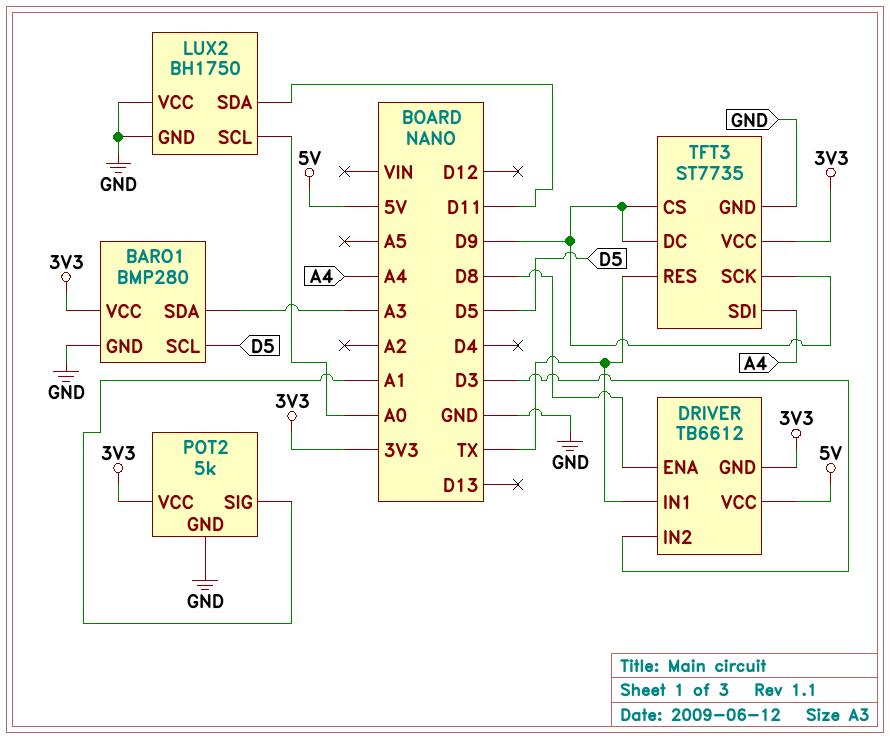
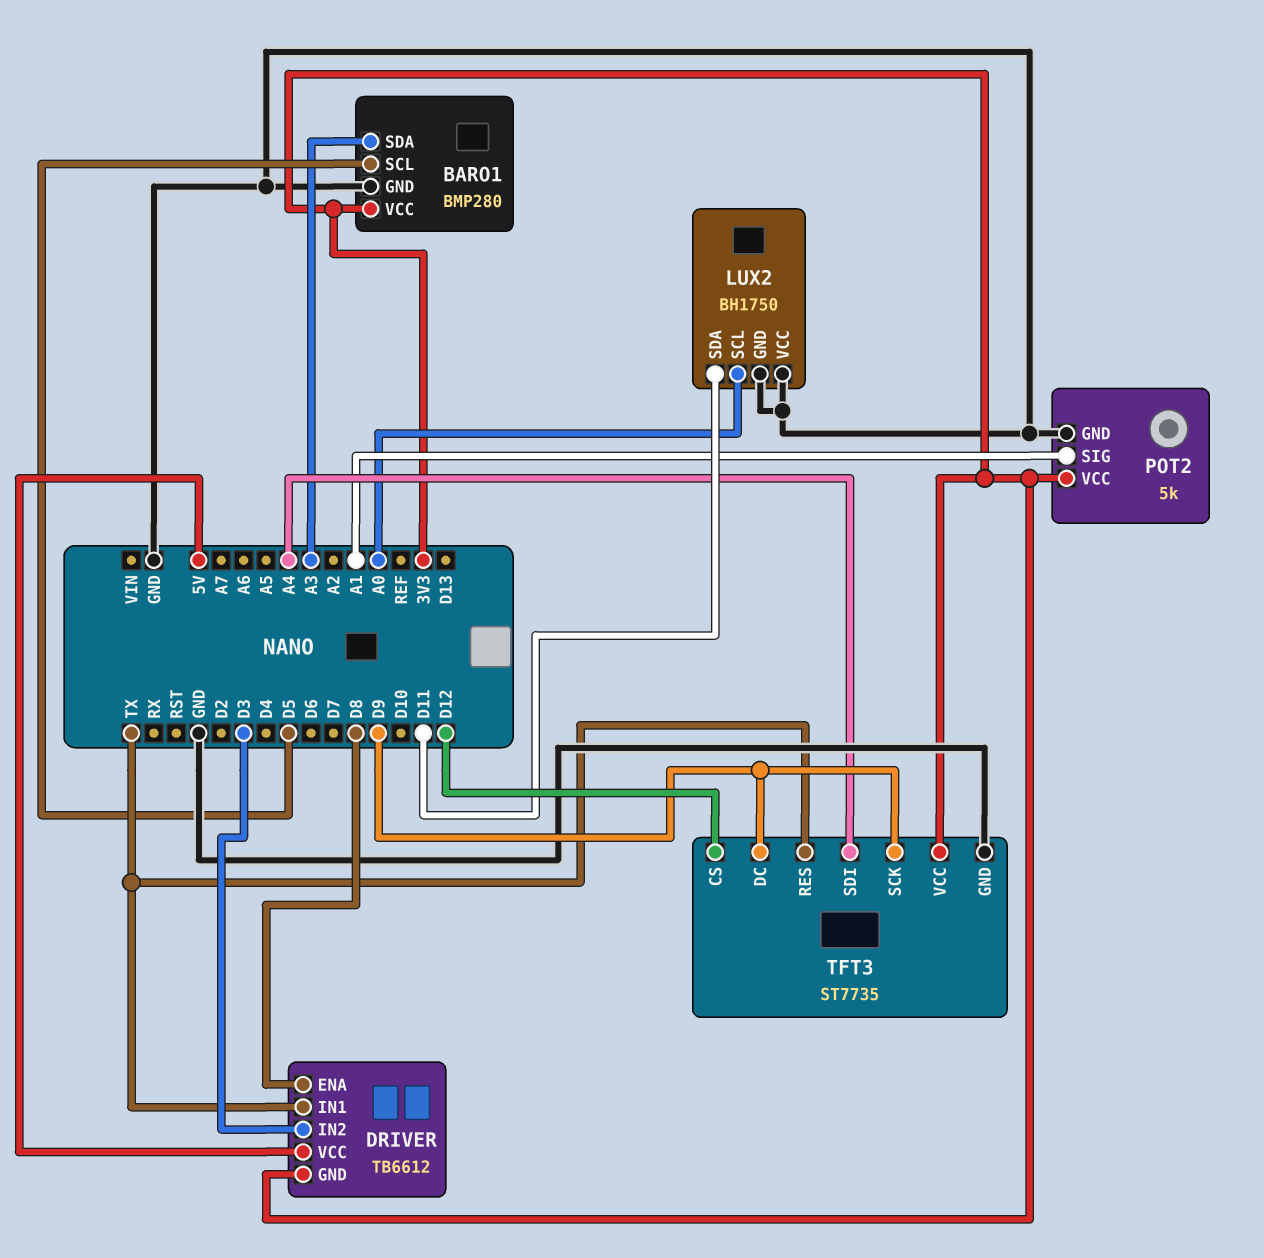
TFT3 pin CS: D9 -> D12

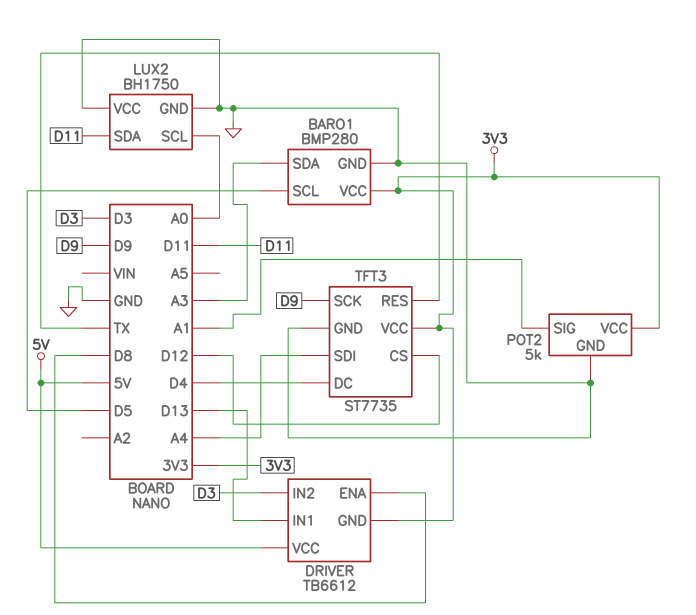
DRIVER pin IN1: TX -> D13
TFT3 pin DC: D9 -> D4

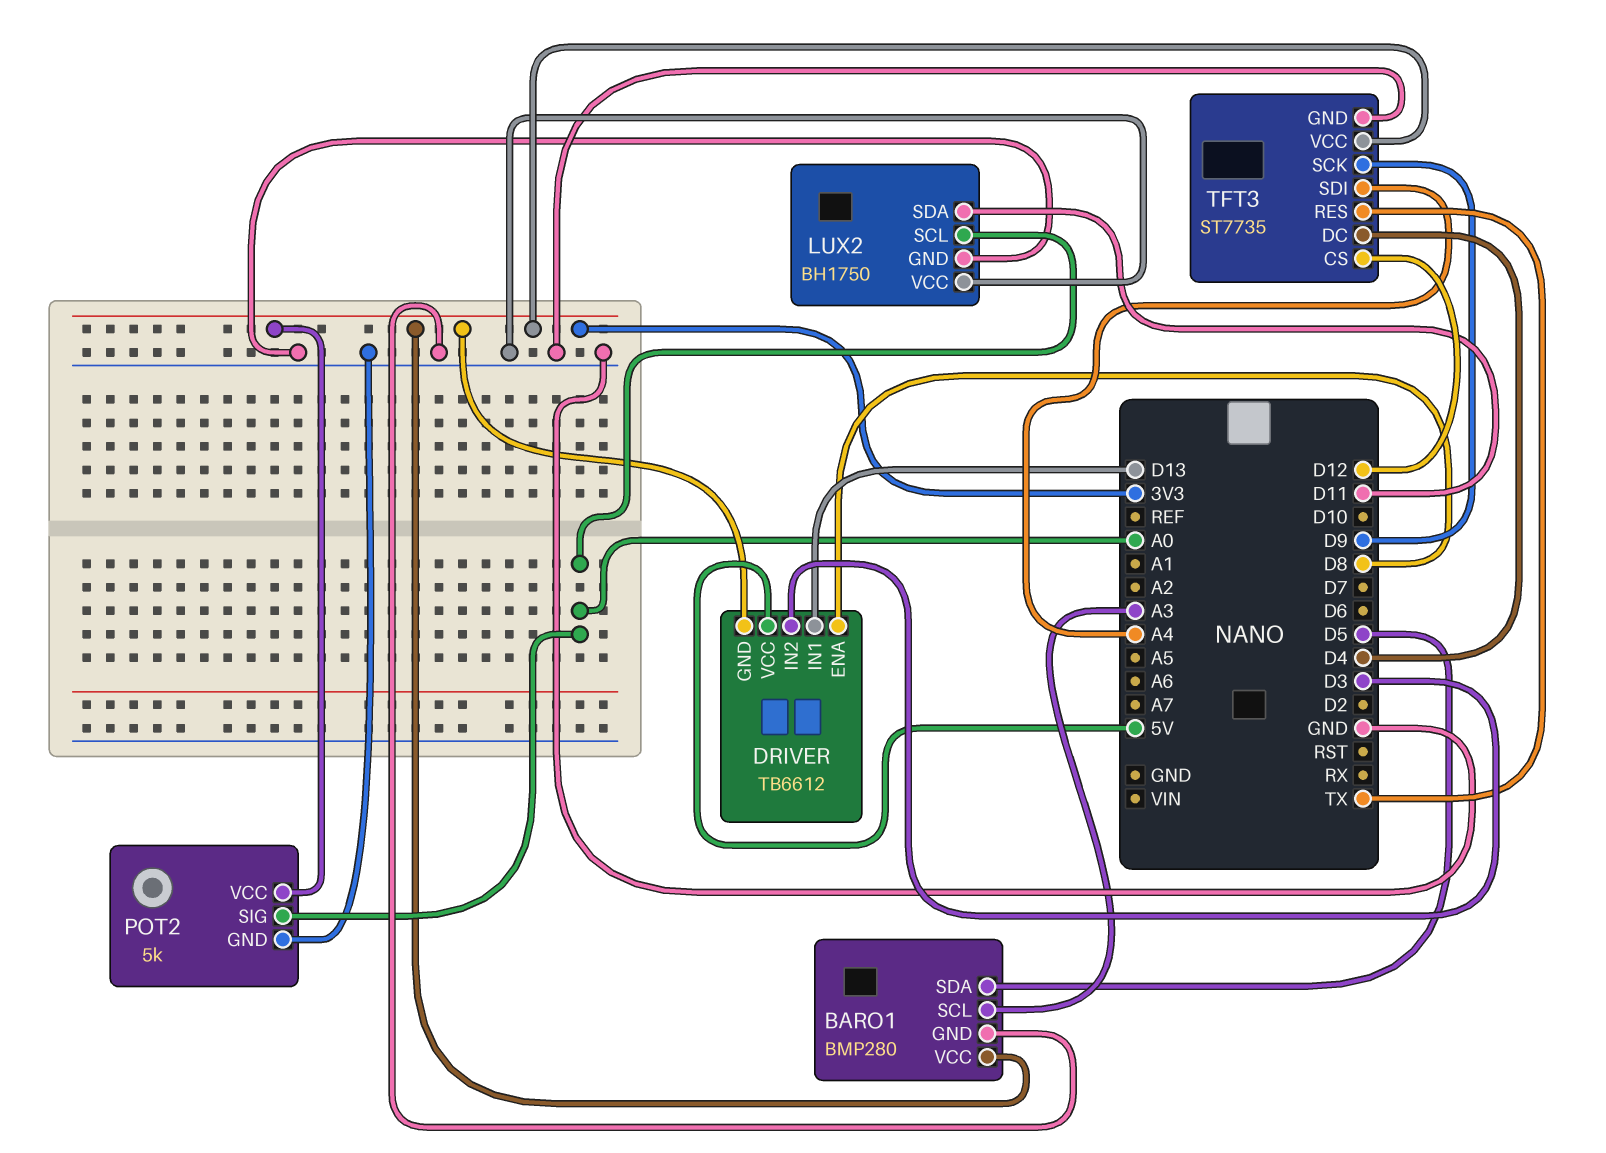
BARO1 pin SCL: D5 -> A3
BARO1 pin SDA: A3 -> D5
POT2 pin SIG: A1 -> A0

